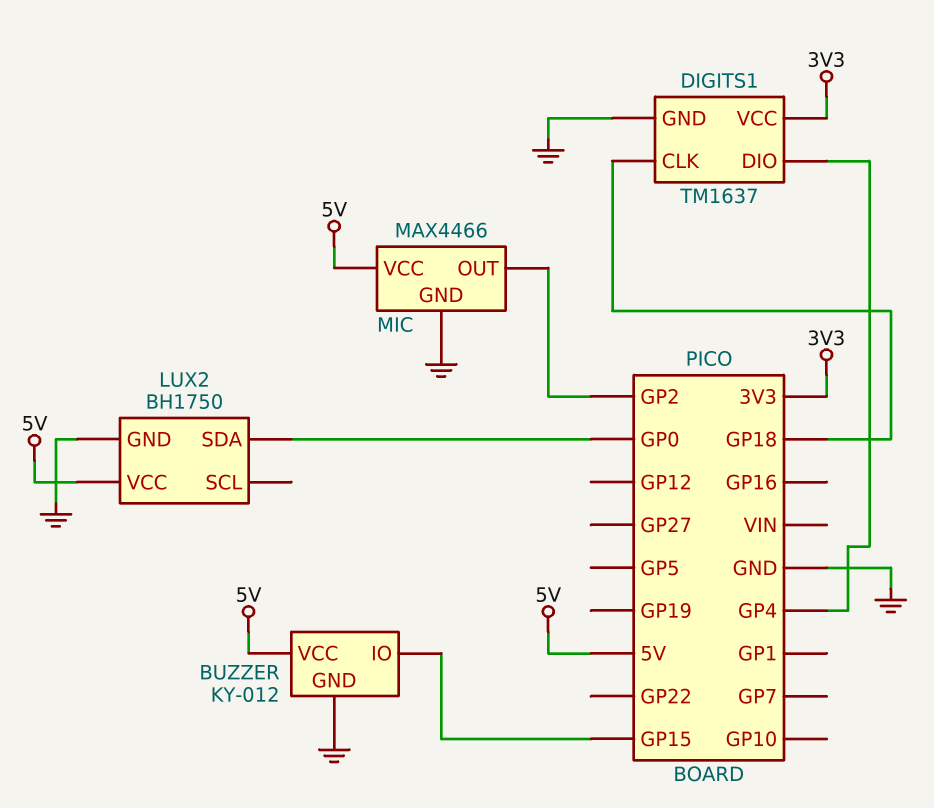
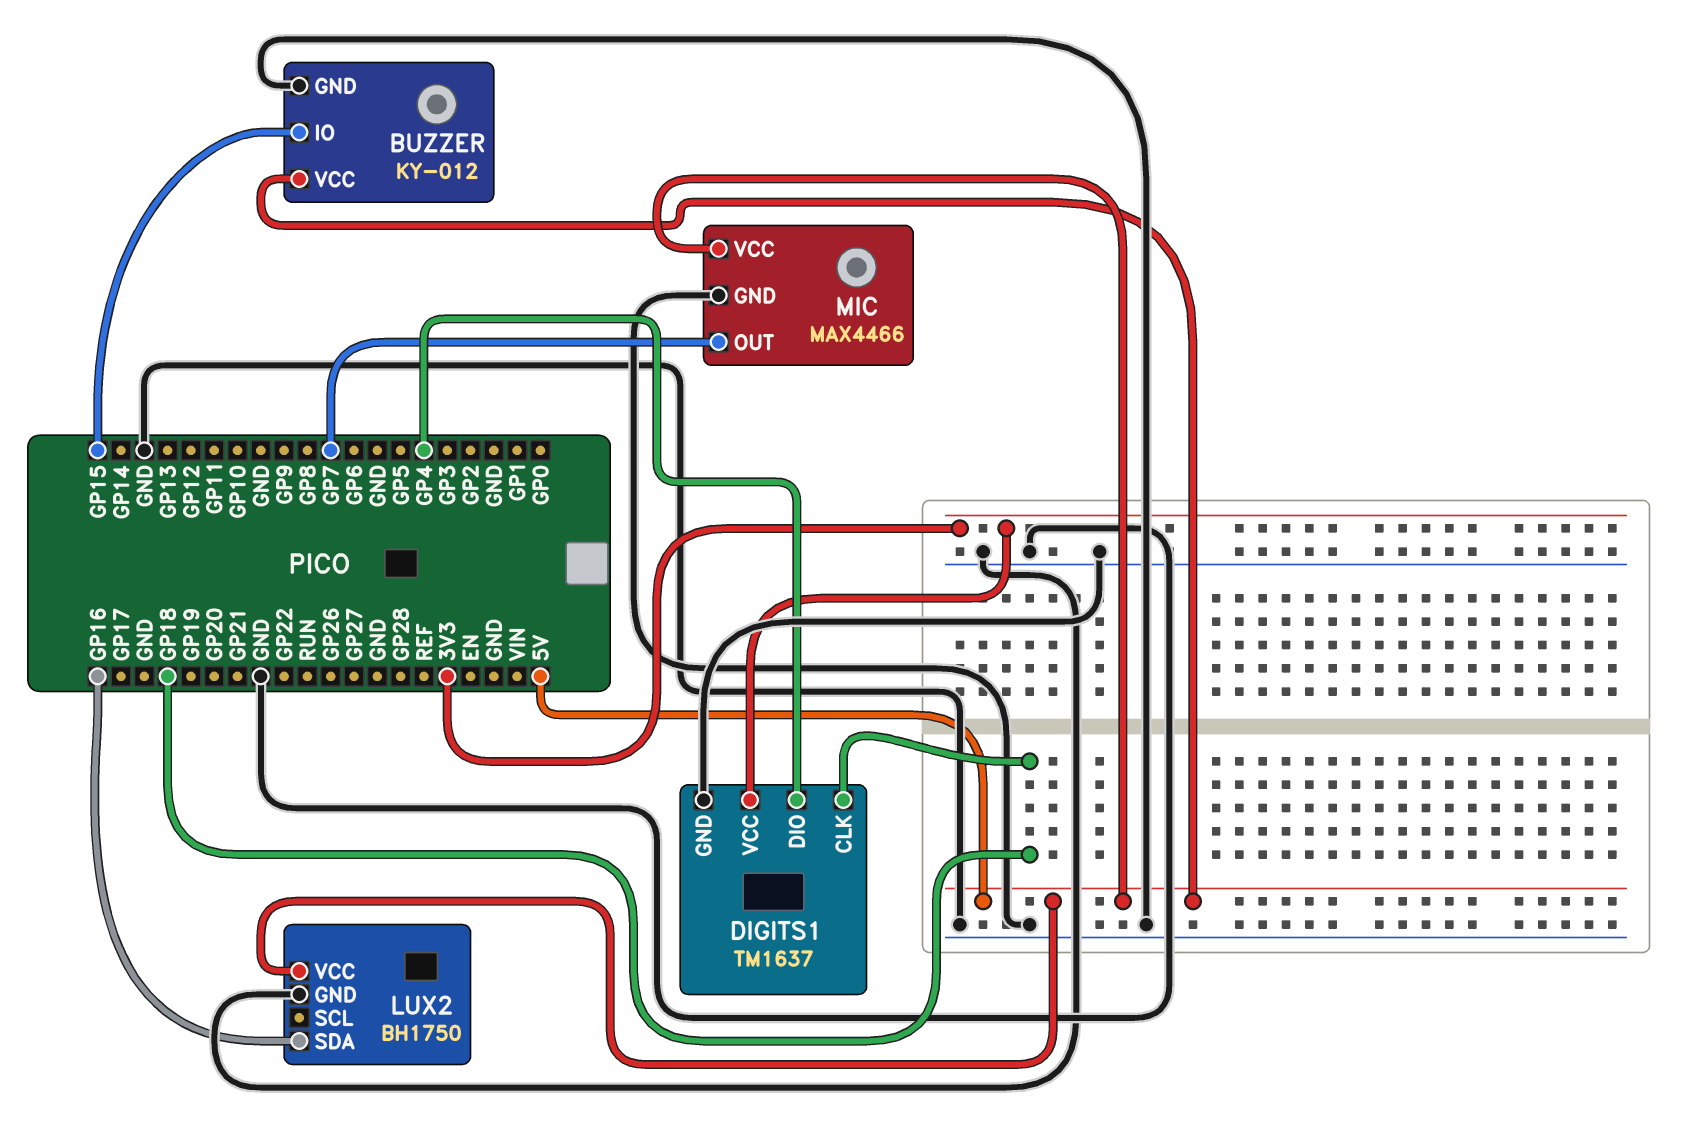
LUX2 pin SDA: GP0 -> GP16
MIC pin OUT: GP2 -> GP7

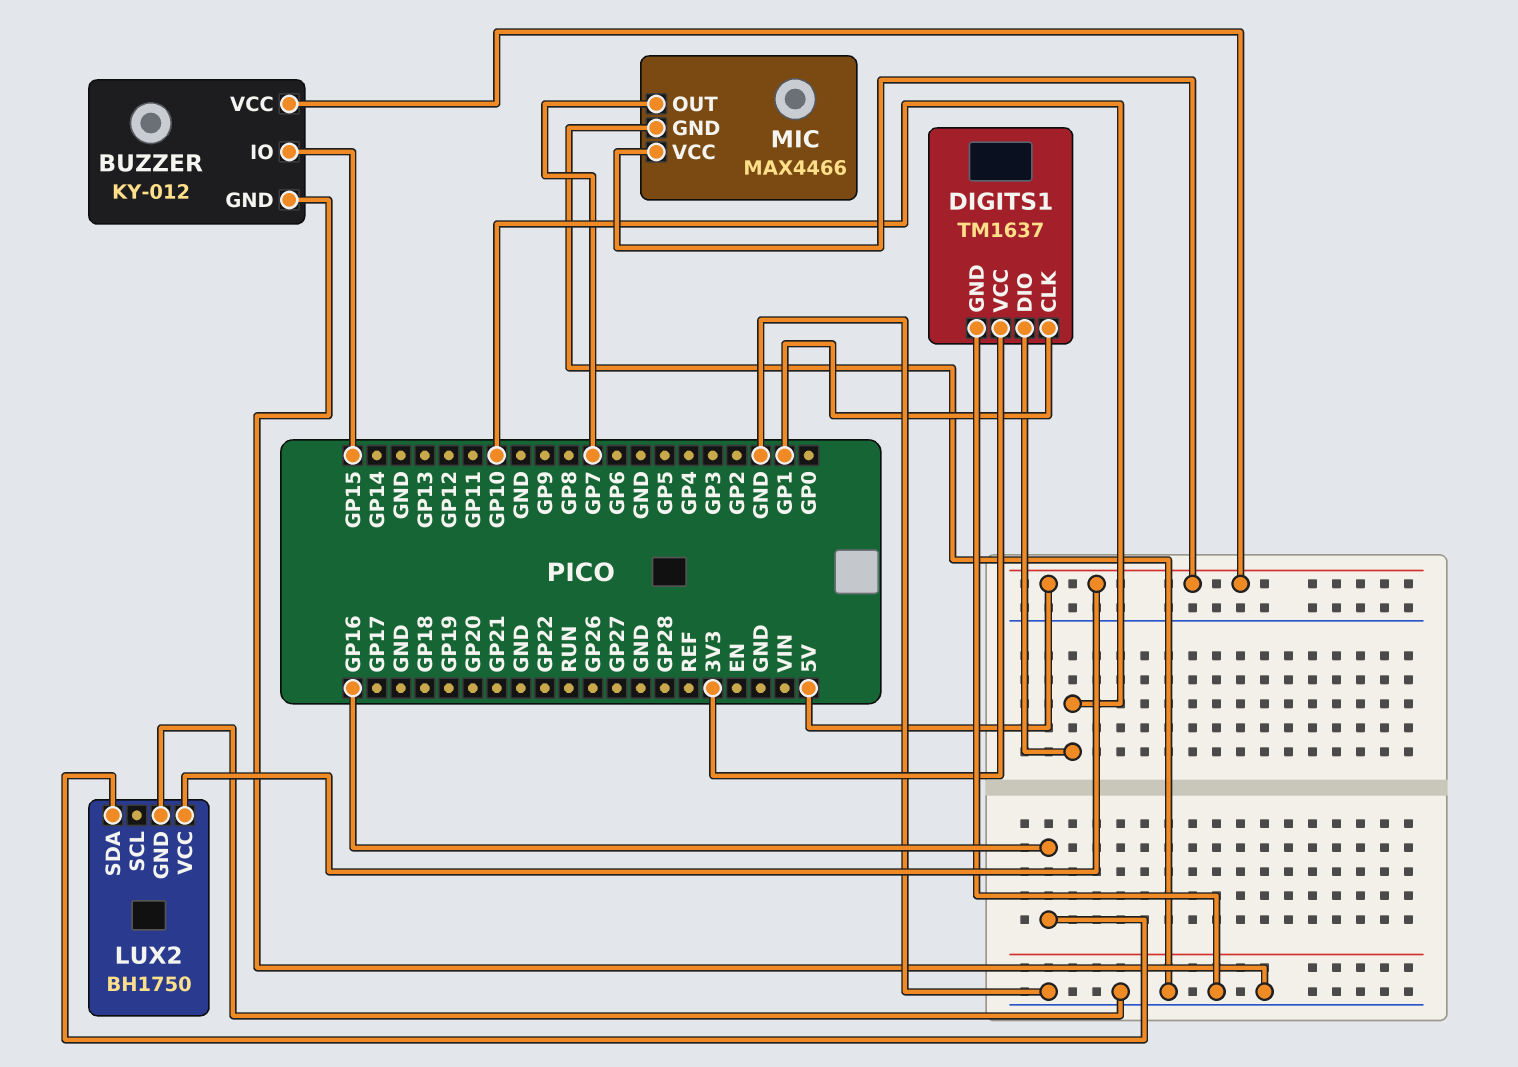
DIGITS1 pin CLK: GP18 -> GP1
DIGITS1 pin DIO: GP4 -> GP10

